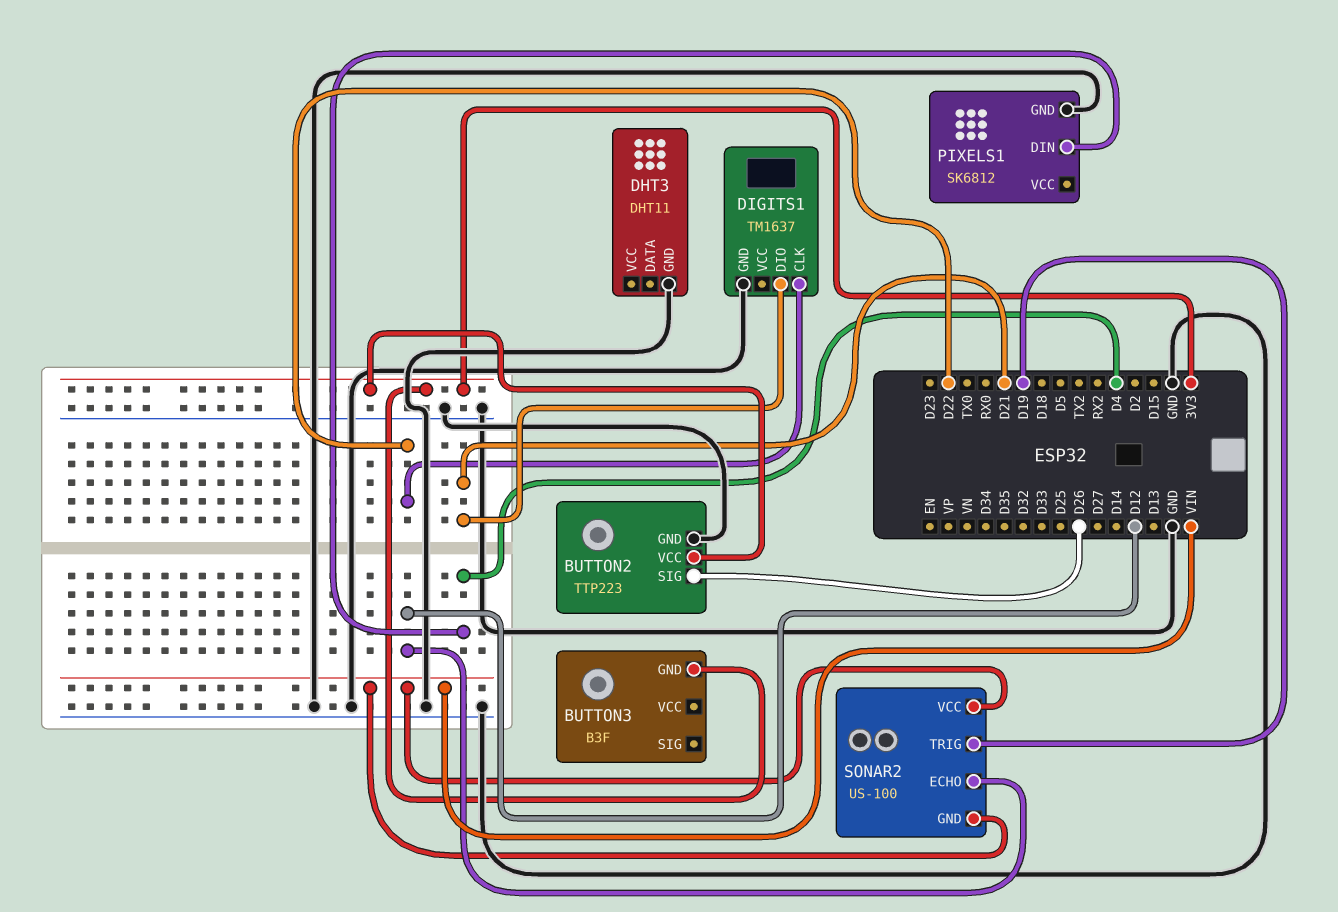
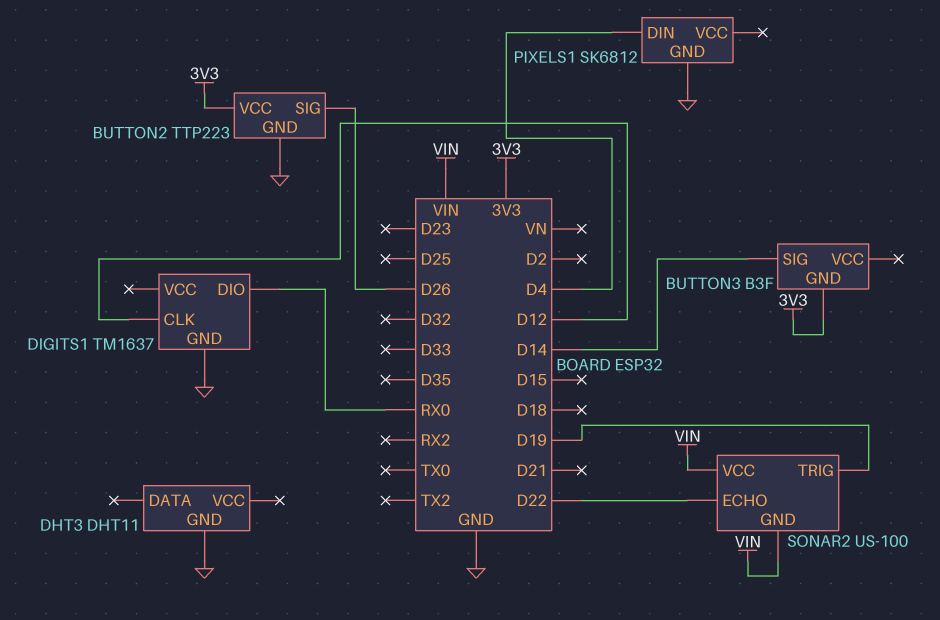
BUTTON3 pin SIG: none -> D14
DIGITS1 pin CLK: D22 -> D12
DIGITS1 pin DIO: D21 -> RX0
SONAR2 pin ECHO: D12 -> D22

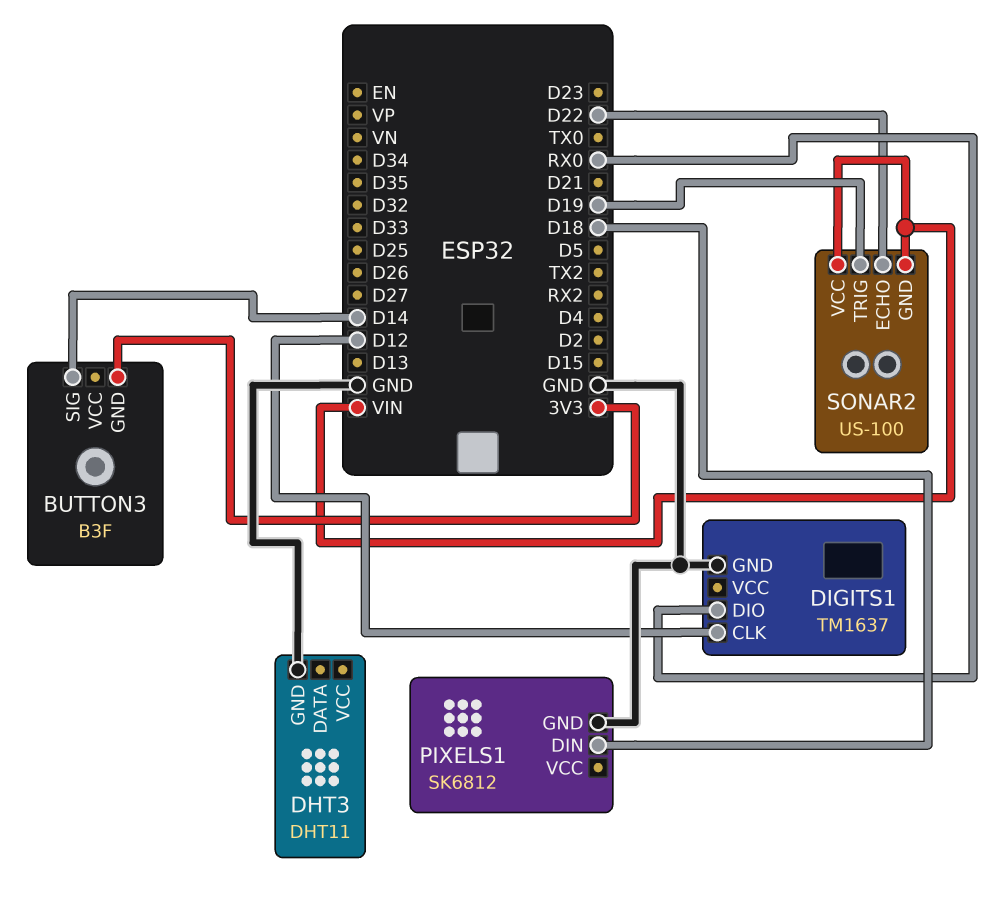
BUTTON2: TTP223 -> none
BUTTON2 pin GND: GND -> none
BUTTON2 pin SIG: D26 -> none
BUTTON2 pin VCC: 3V3 -> none
PIXELS1 pin DIN: D4 -> D18

